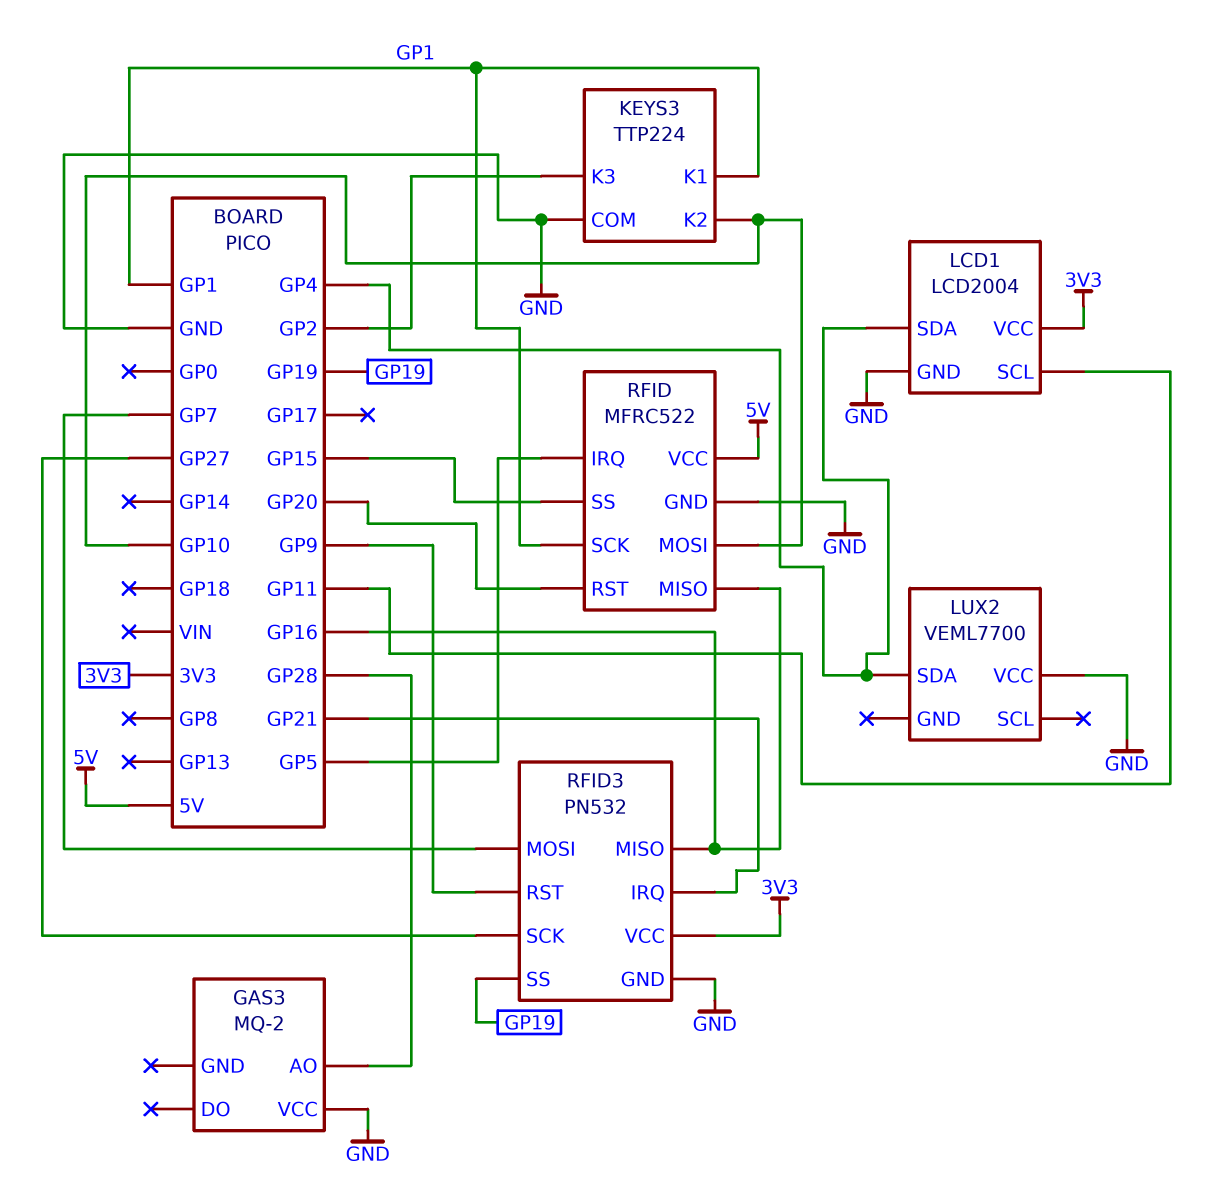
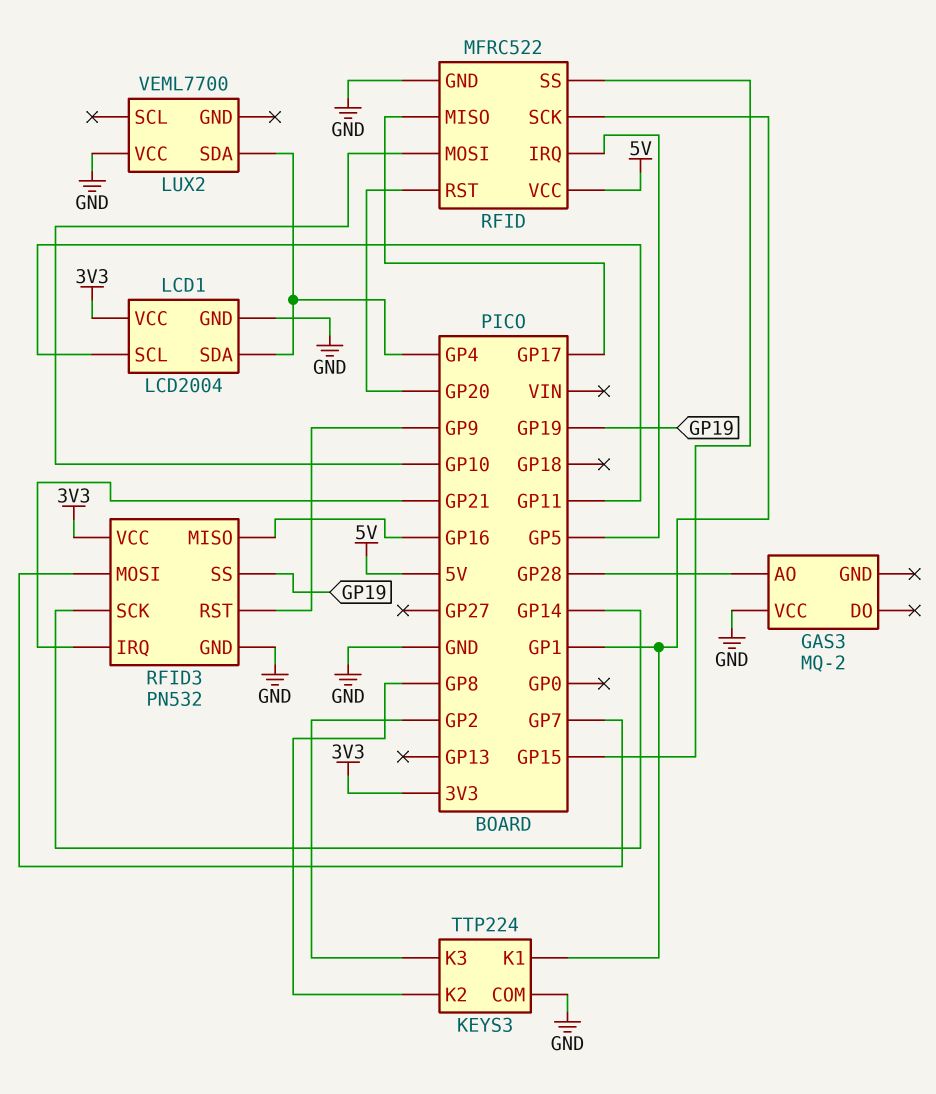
KEYS3 pin K2: GP10 -> GP8
RFID pin MISO: GP16 -> GP17
RFID3 pin SCK: GP27 -> GP14

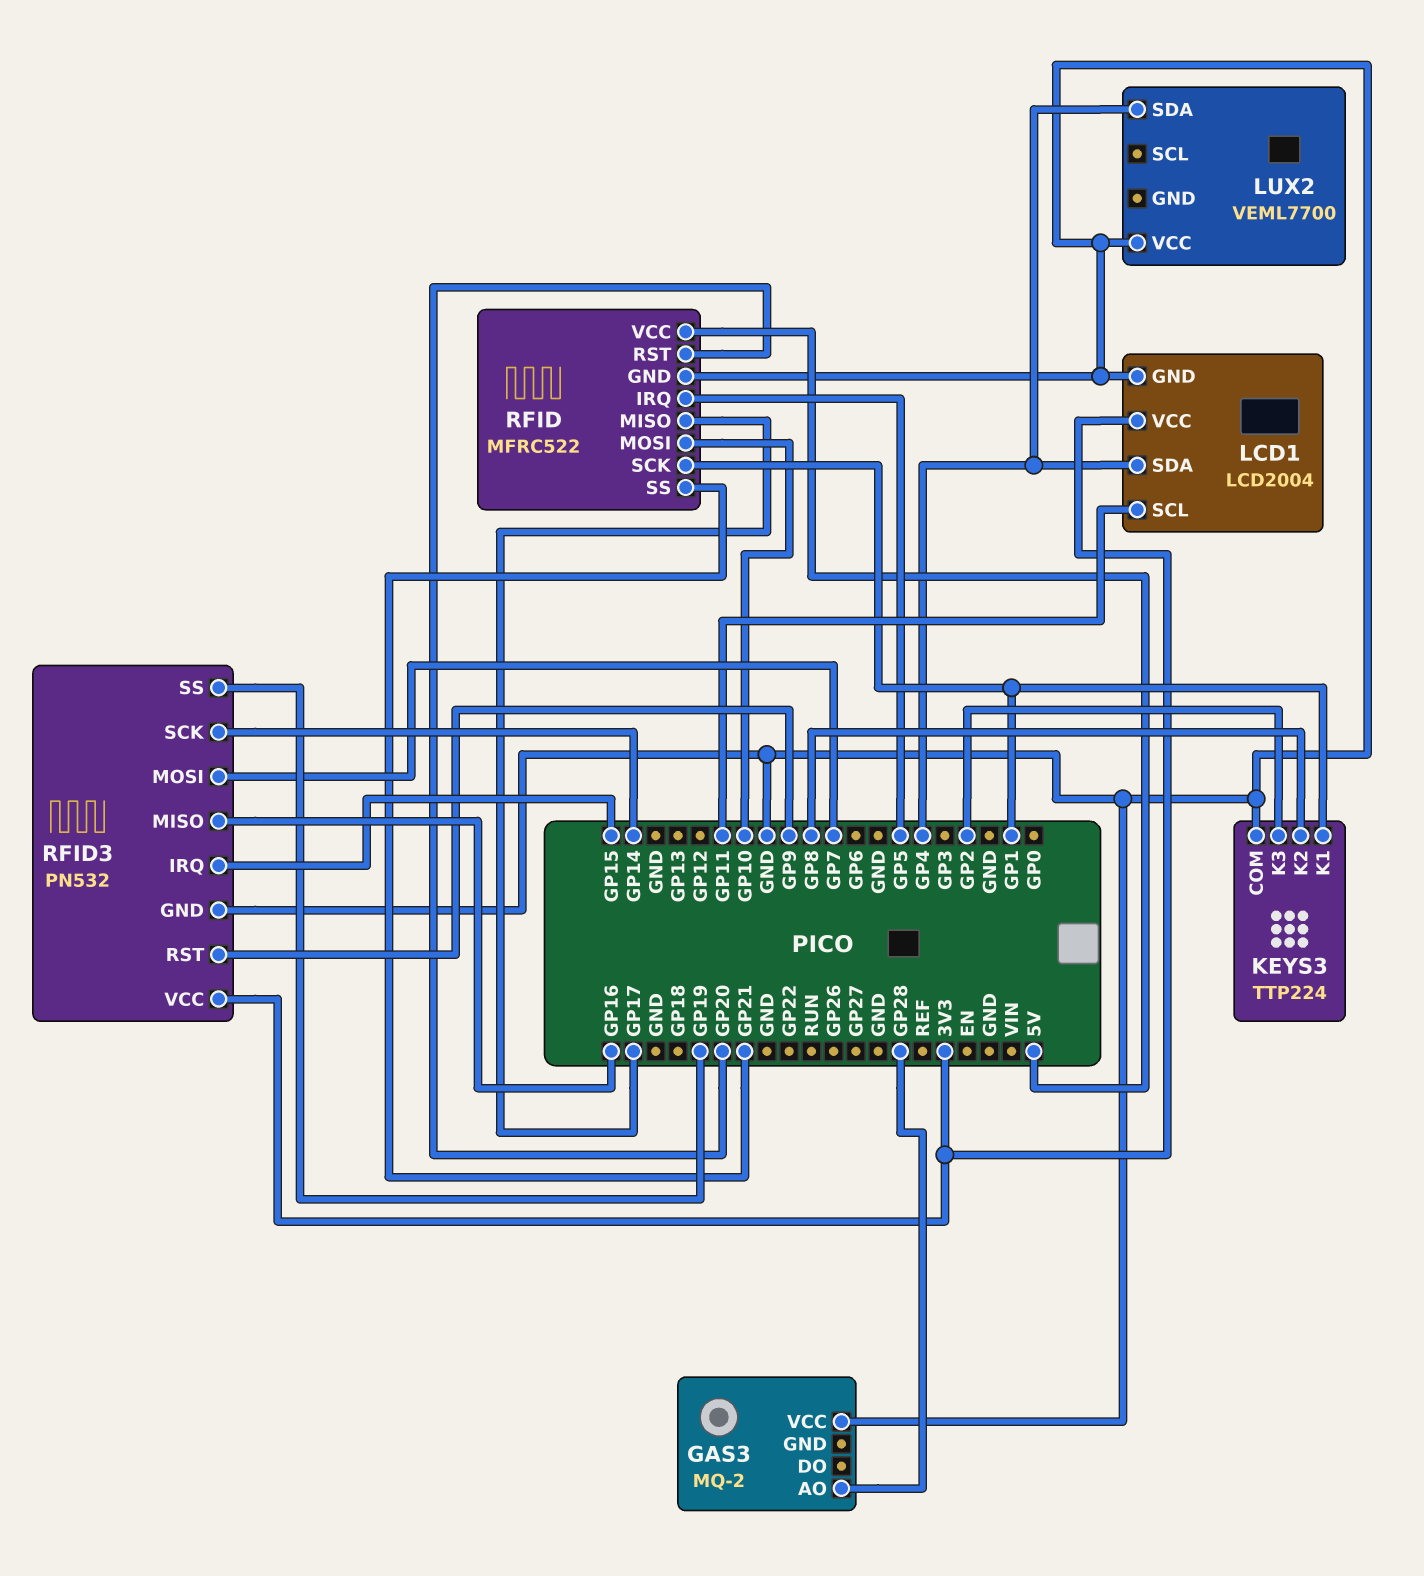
RFID pin SS: GP15 -> GP21
RFID3 pin IRQ: GP21 -> GP15

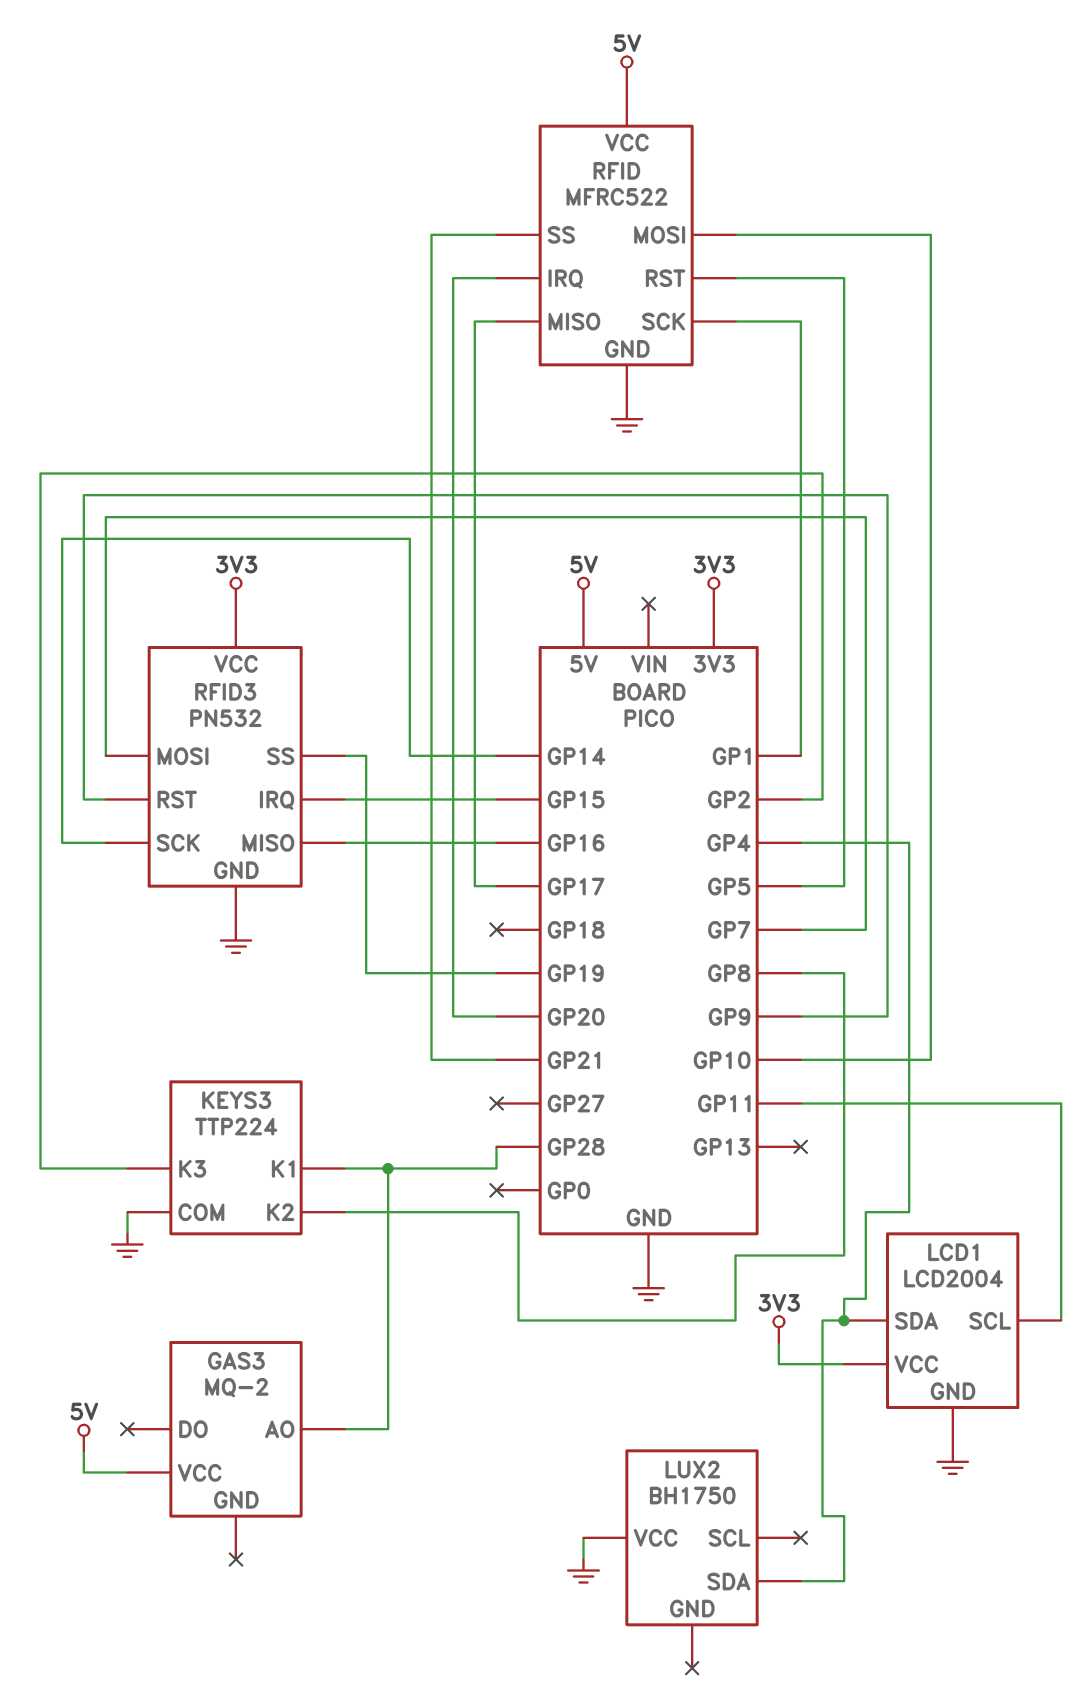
GAS3 pin VCC: GND -> 5V
KEYS3 pin K1: GP1 -> GP28
LUX2: VEML7700 -> BH1750
RFID pin IRQ: GP5 -> GP20
RFID pin RST: GP20 -> GP5

